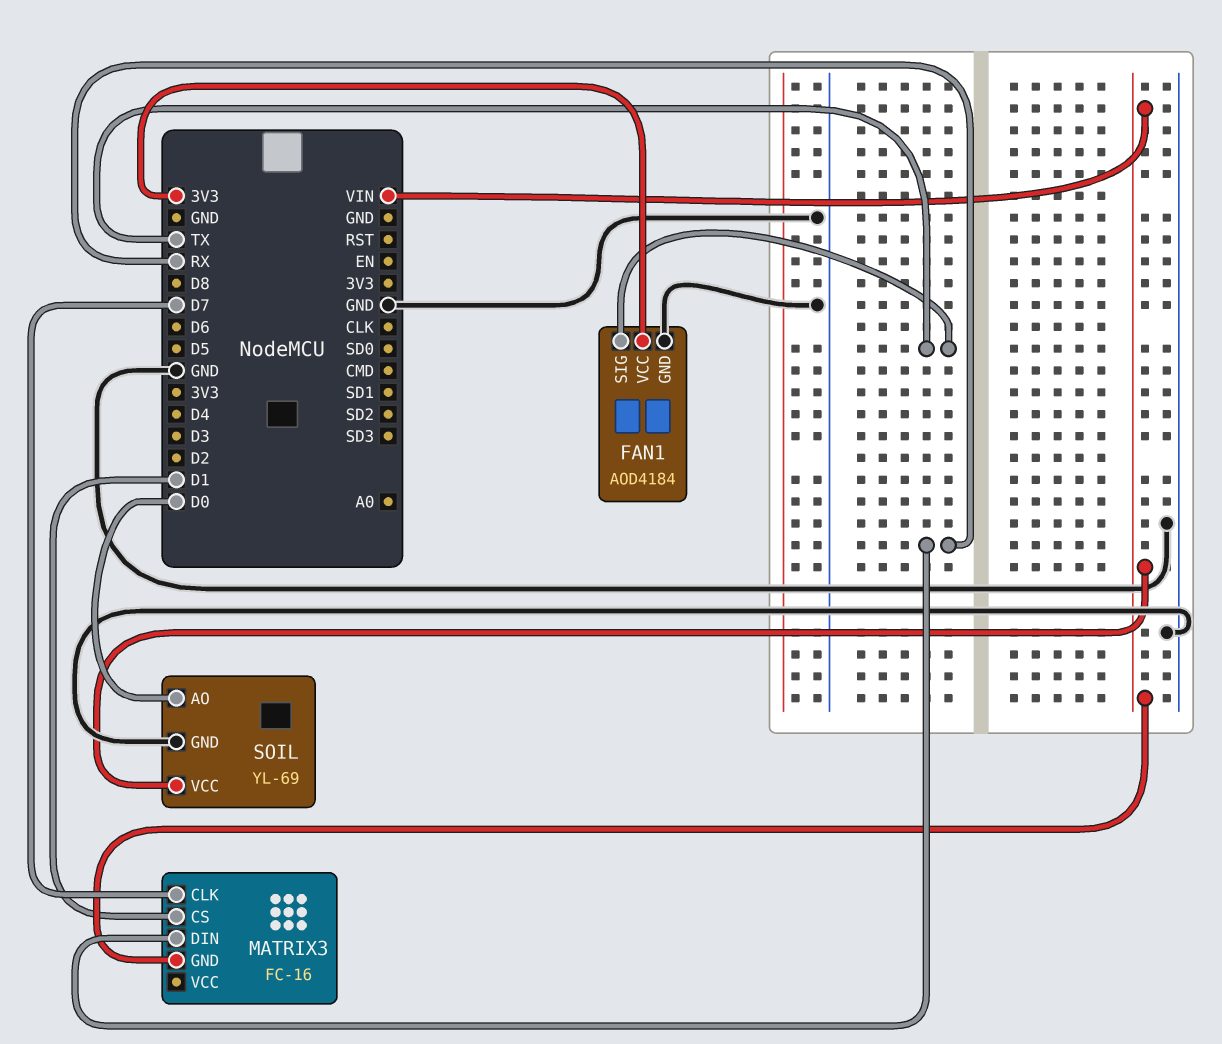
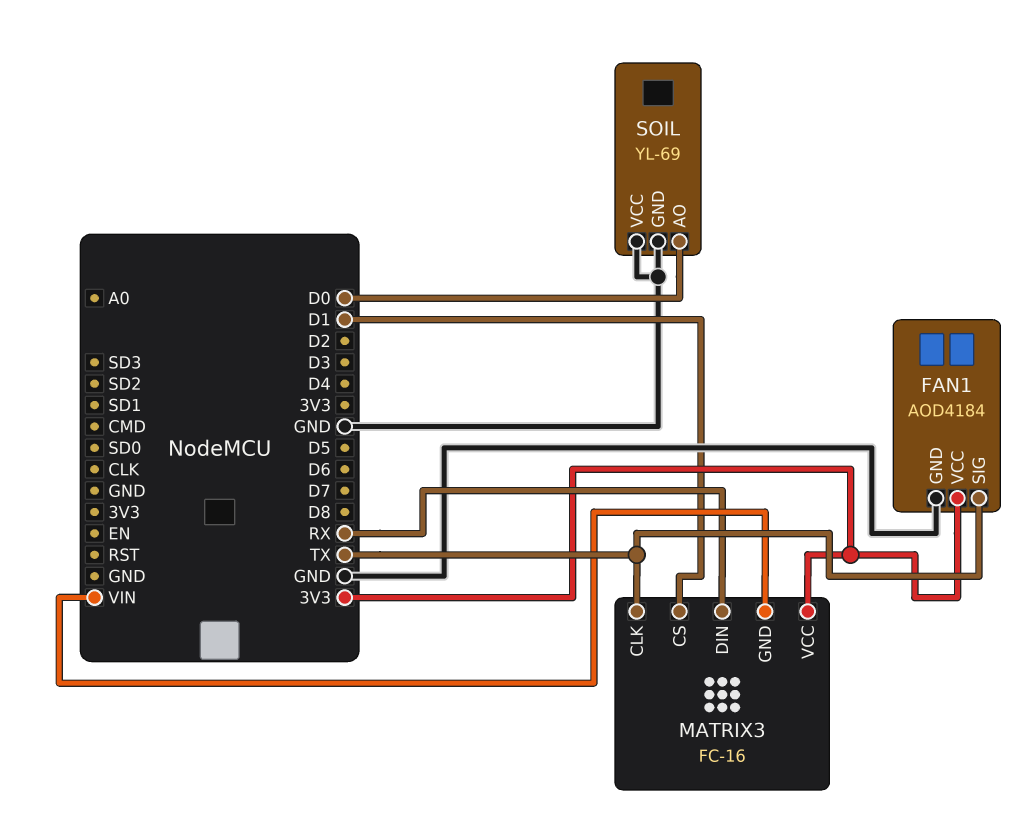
MATRIX3 pin CLK: D7 -> TX
MATRIX3 pin VCC: none -> 3V3
SOIL pin VCC: VIN -> GND

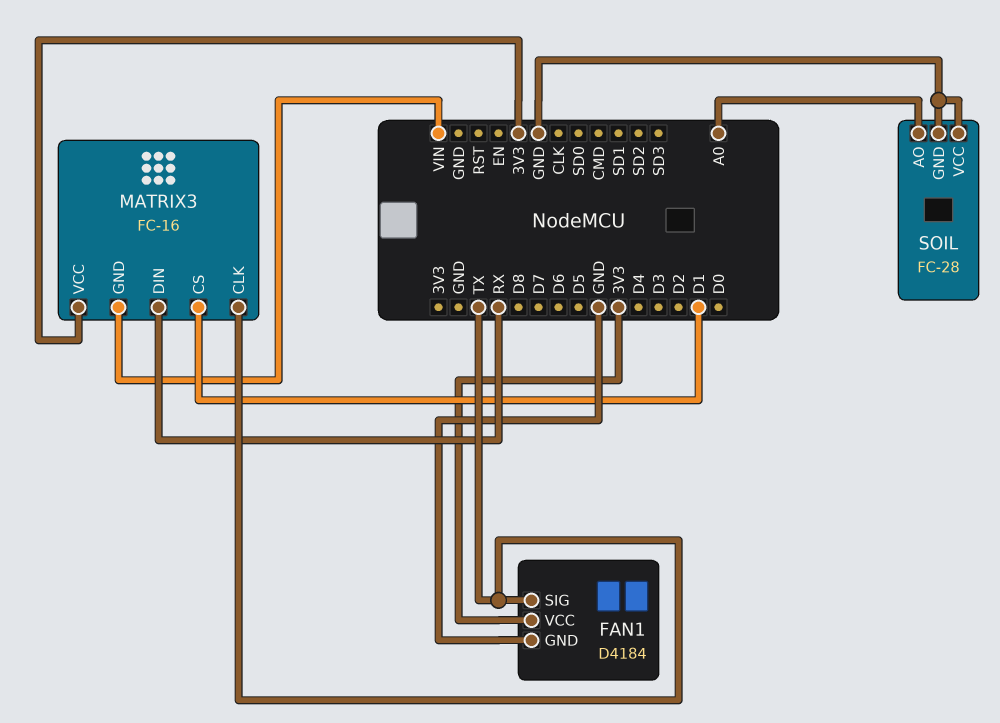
FAN1: AOD4184 -> D4184
SOIL: YL-69 -> FC-28
SOIL pin AO: D0 -> A0

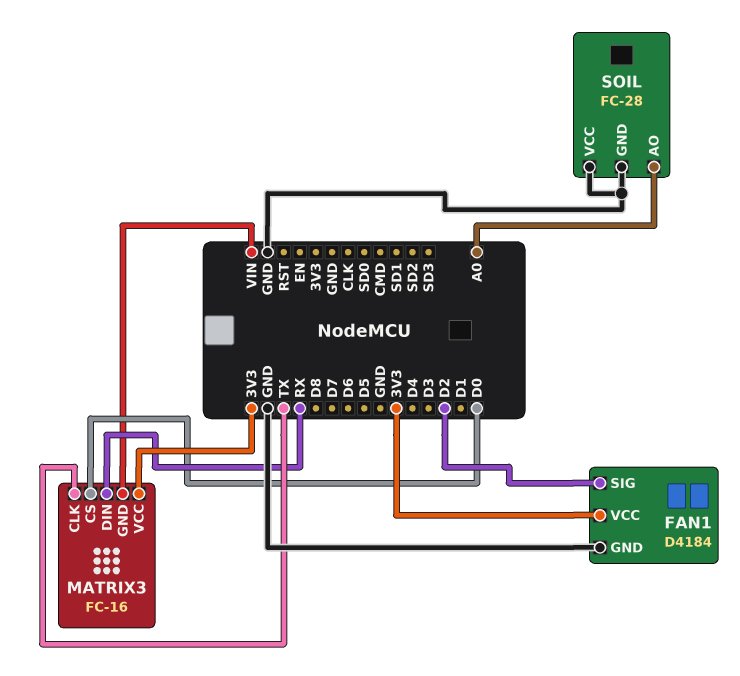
FAN1 pin SIG: TX -> D2
MATRIX3 pin CS: D1 -> D0

